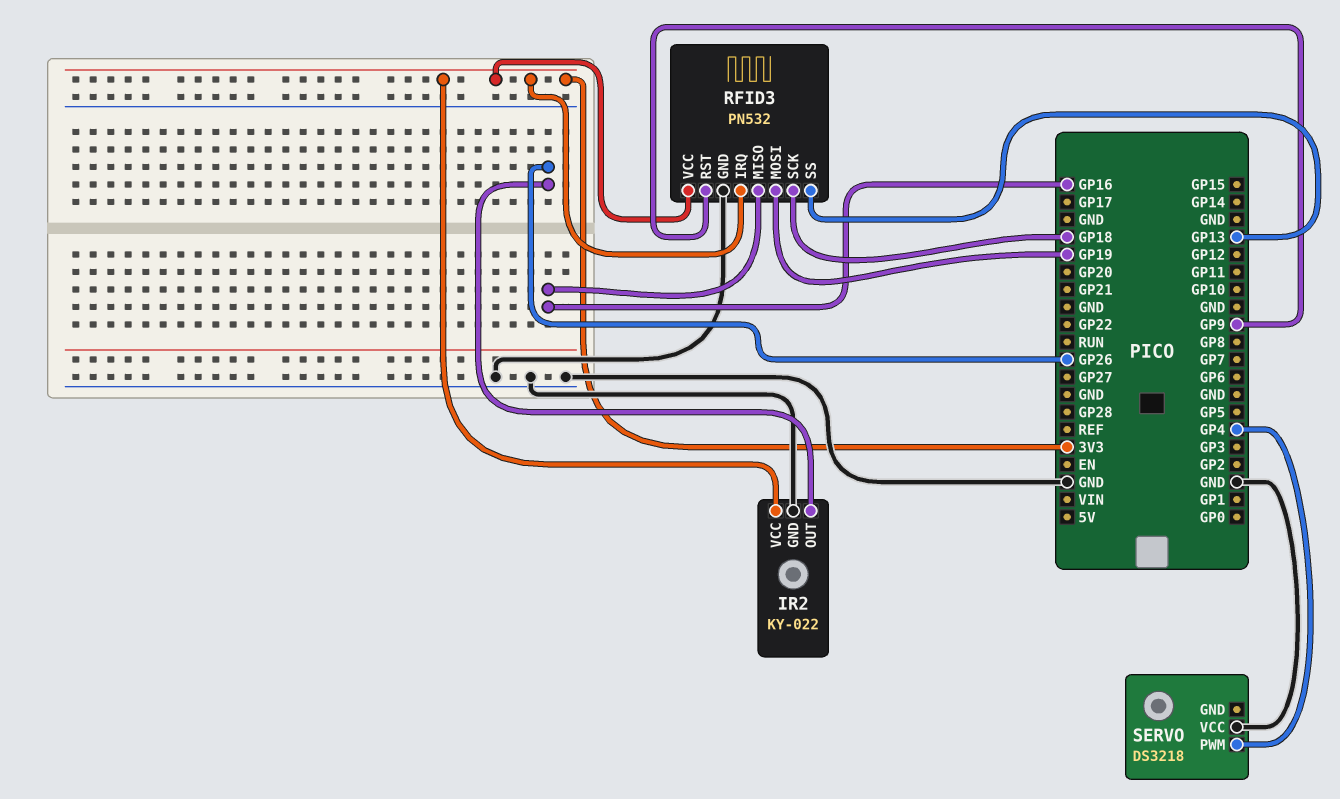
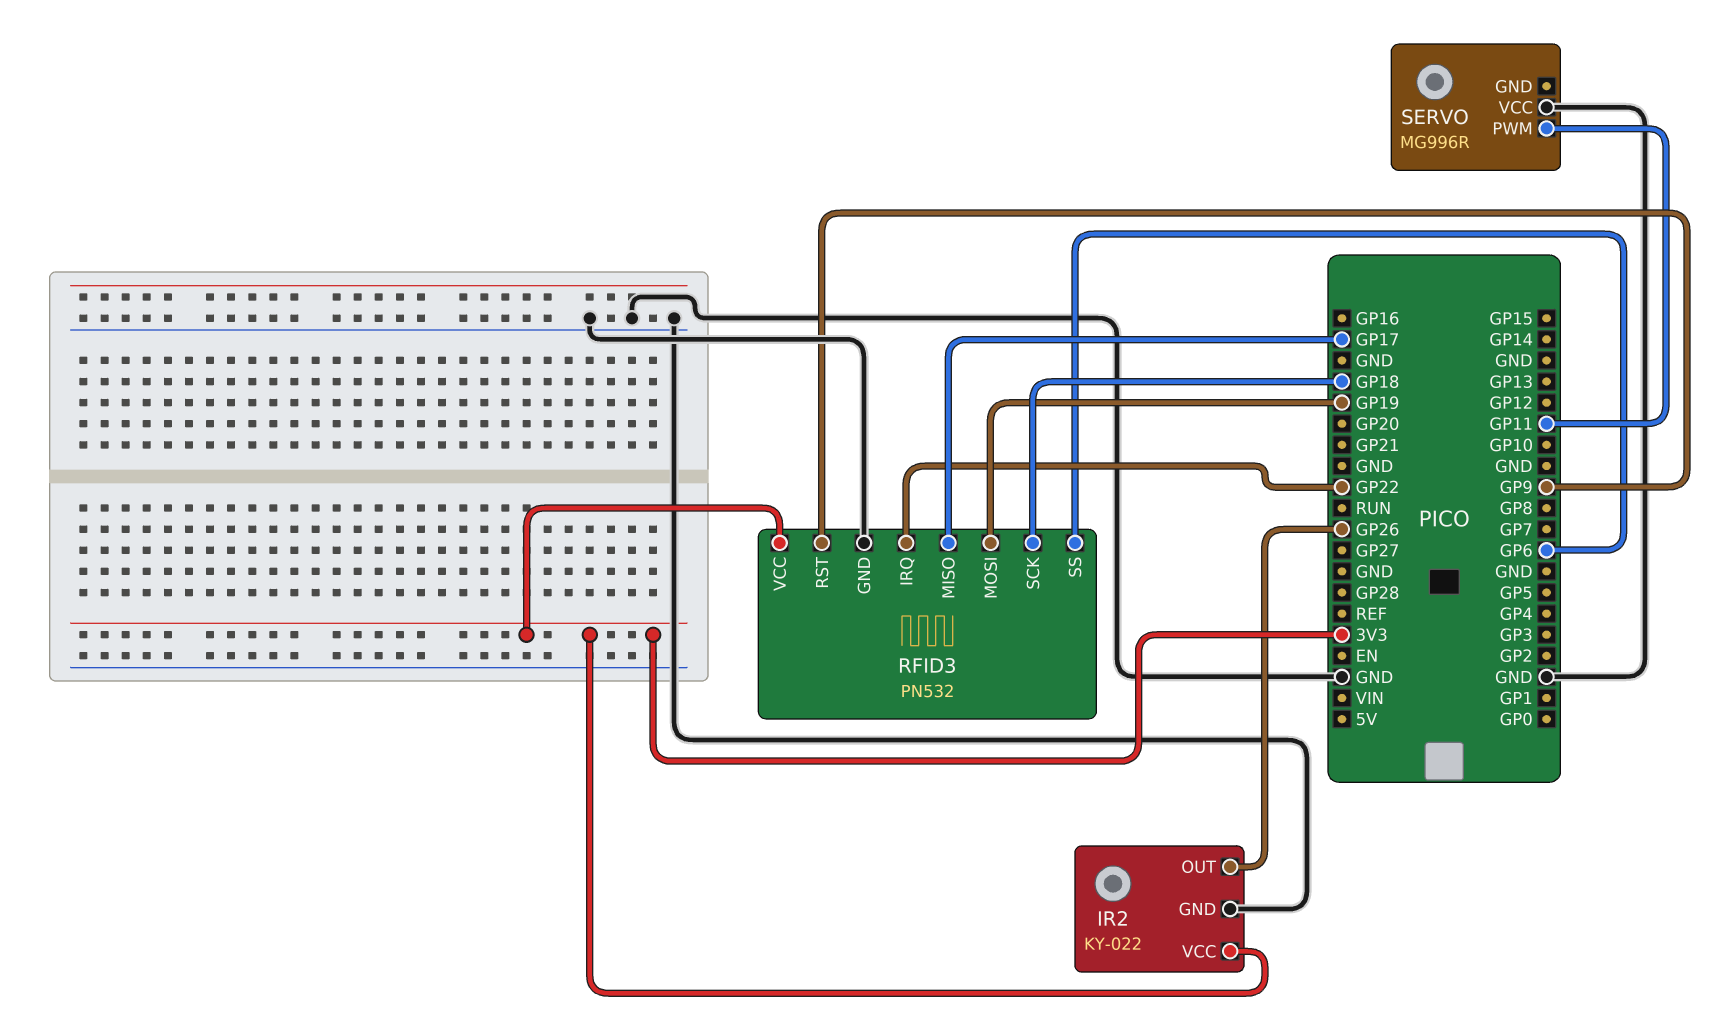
RFID3 pin IRQ: 3V3 -> GP22
RFID3 pin MISO: GP16 -> GP17
RFID3 pin SS: GP13 -> GP6
SERVO: DS3218 -> MG996R
SERVO pin PWM: GP4 -> GP11

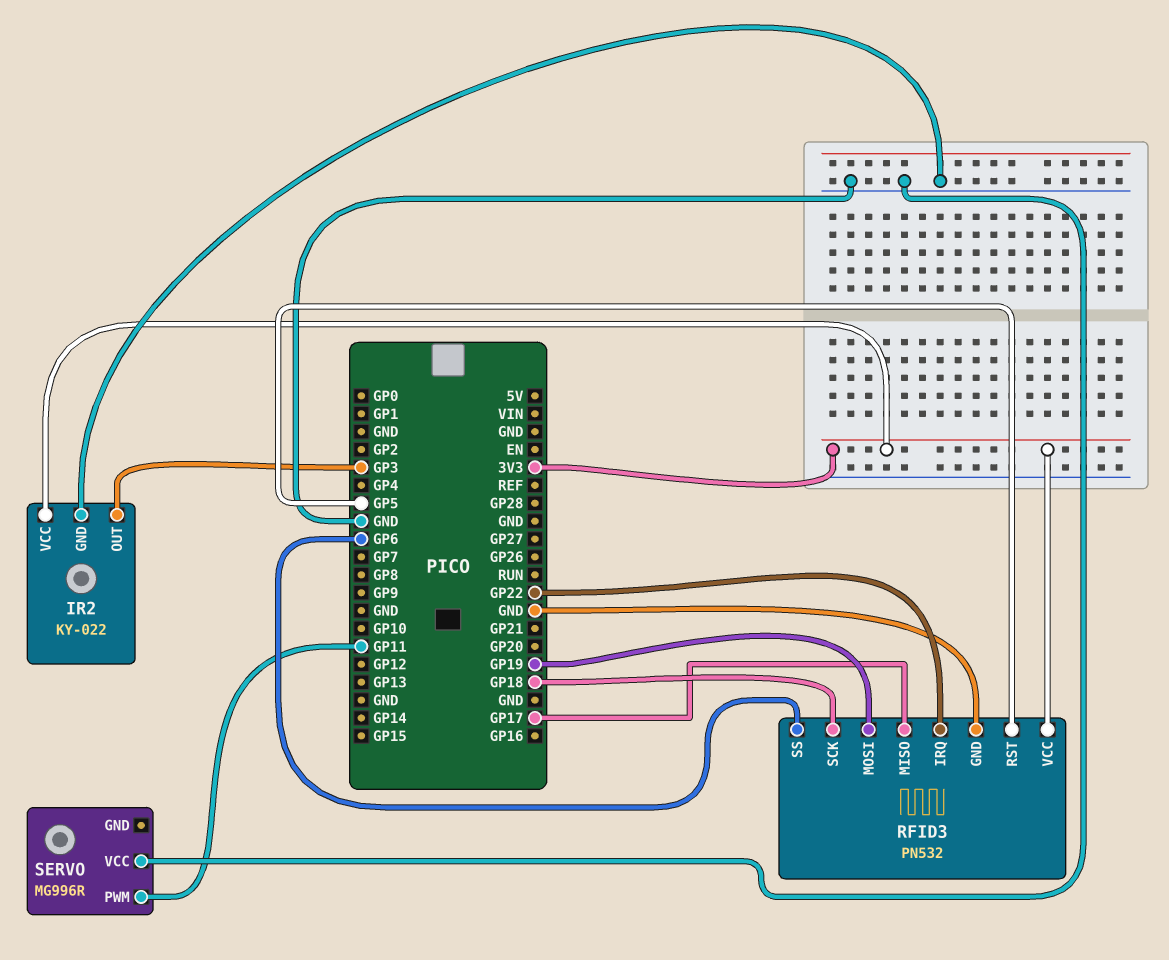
IR2 pin OUT: GP26 -> GP3
RFID3 pin RST: GP9 -> GP5

